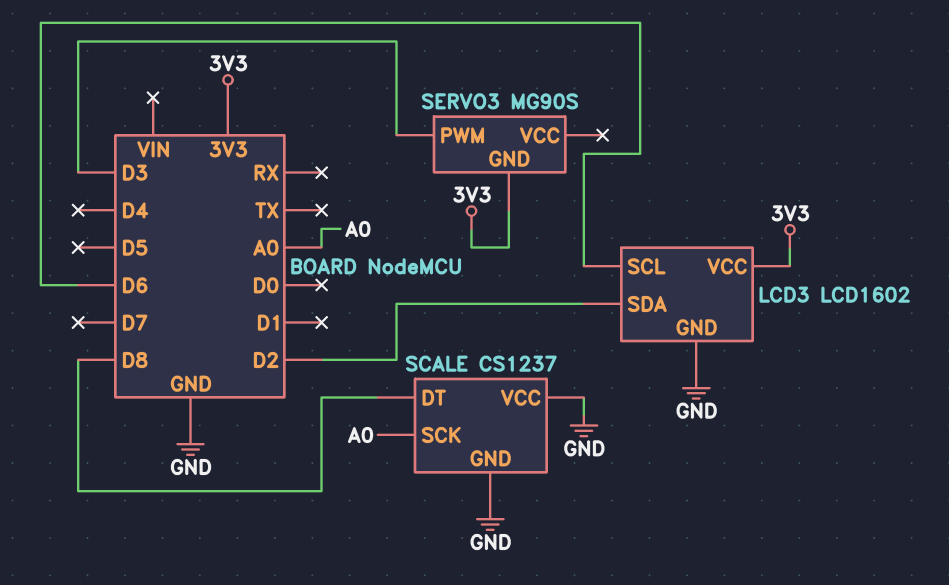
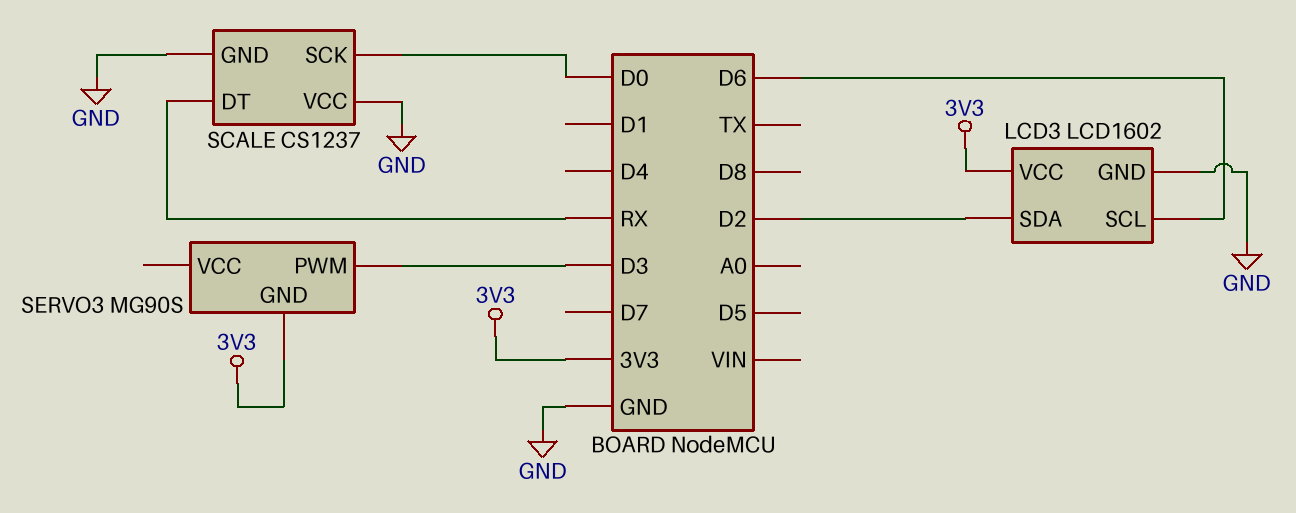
SCALE pin DT: D8 -> RX
SCALE pin SCK: A0 -> D0

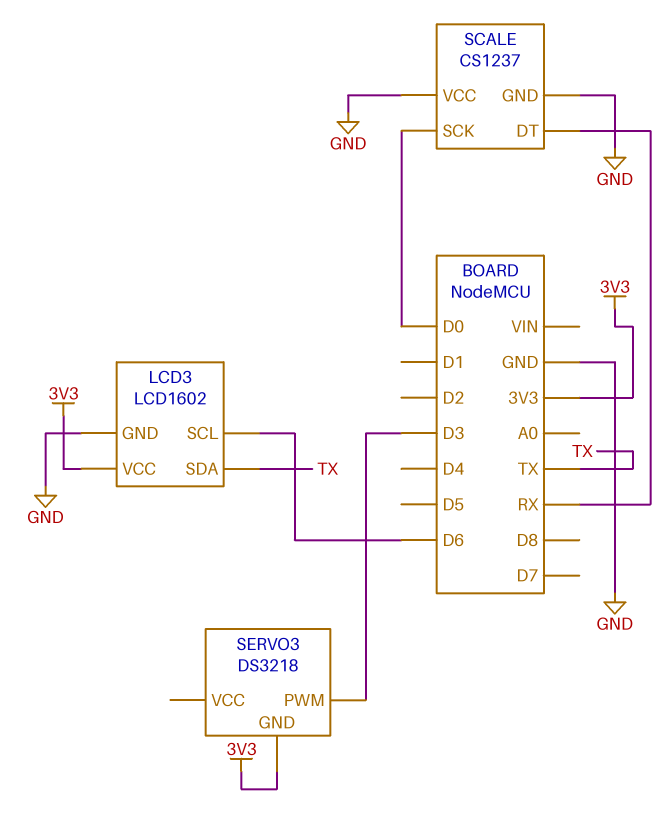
LCD3 pin SDA: D2 -> TX
SERVO3: MG90S -> DS3218

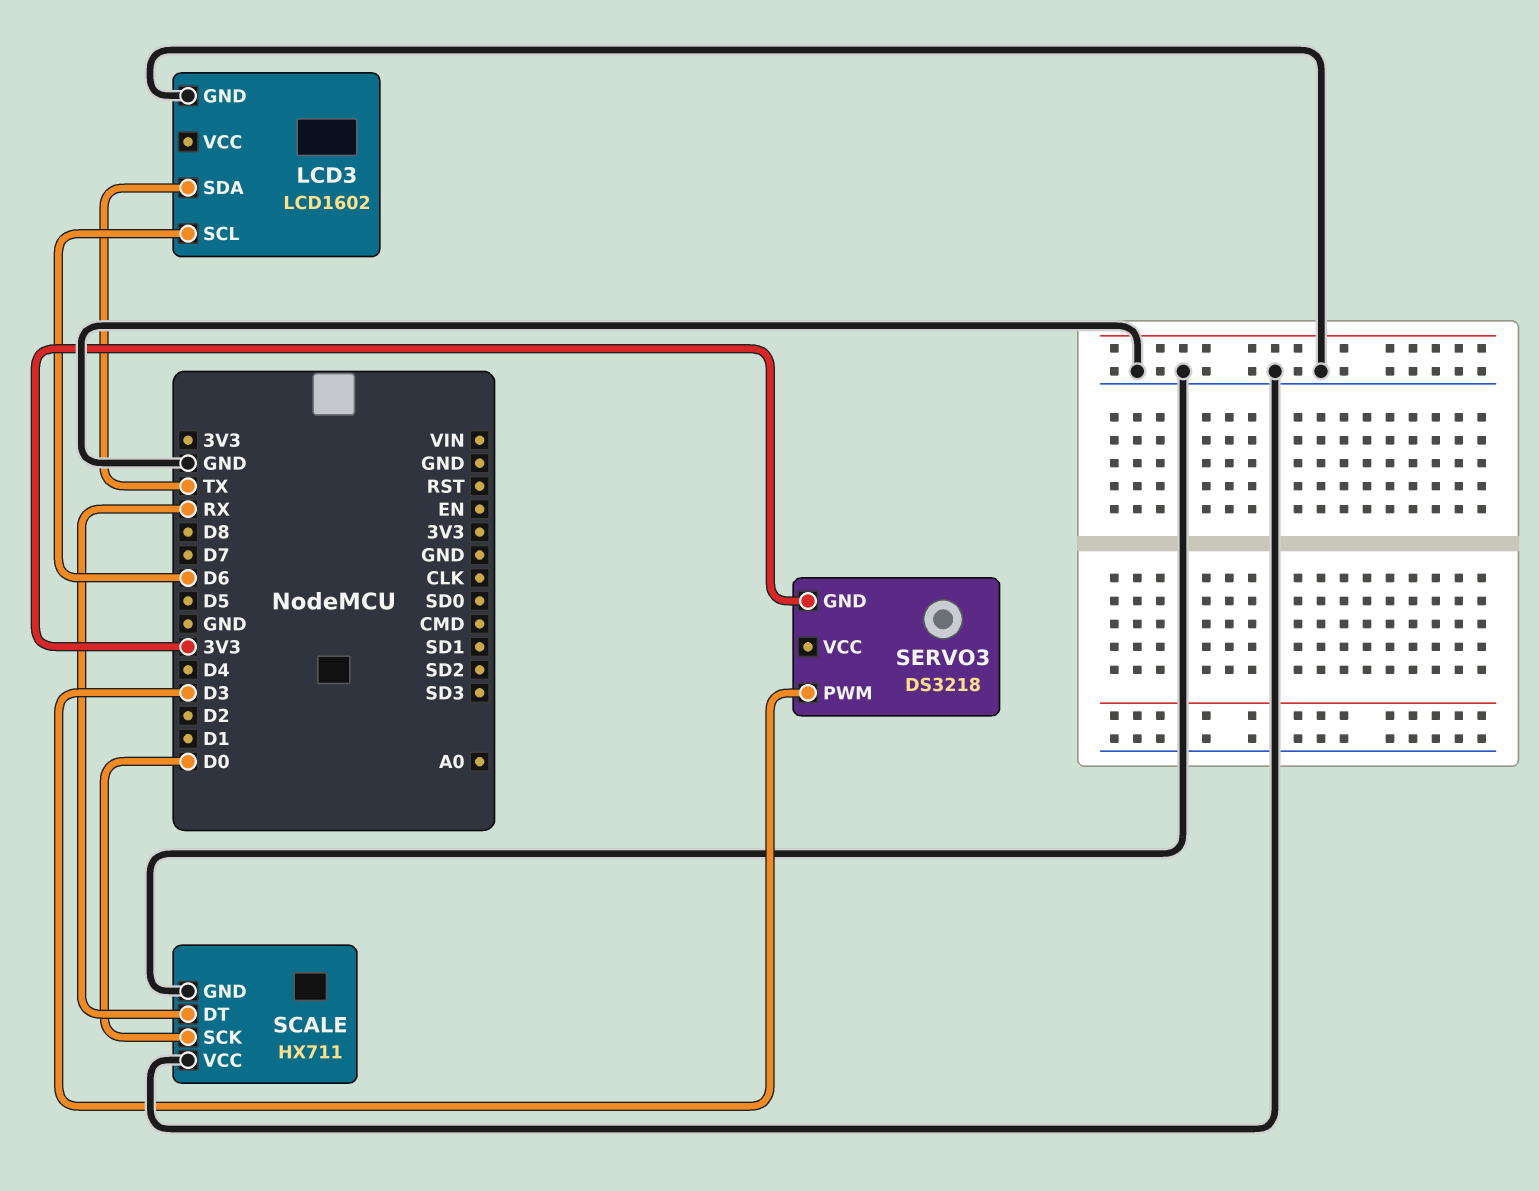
LCD3 pin VCC: 3V3 -> none
SCALE: CS1237 -> HX711

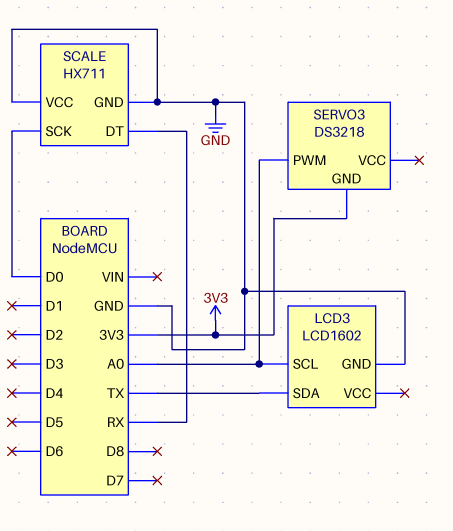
LCD3 pin SCL: D6 -> A0
SERVO3 pin PWM: D3 -> A0

